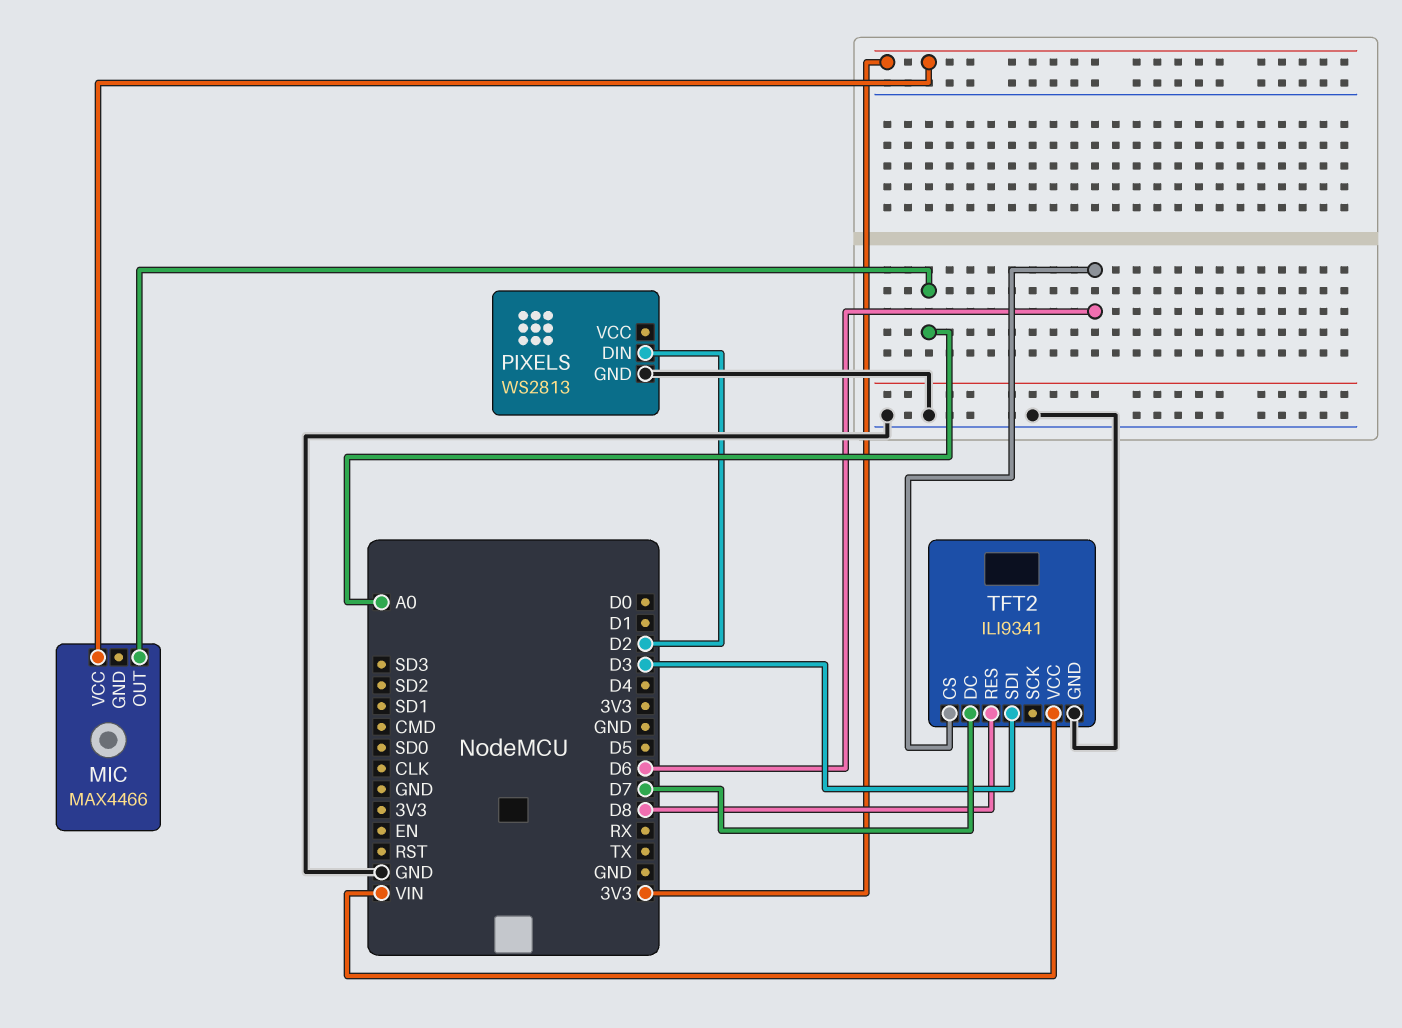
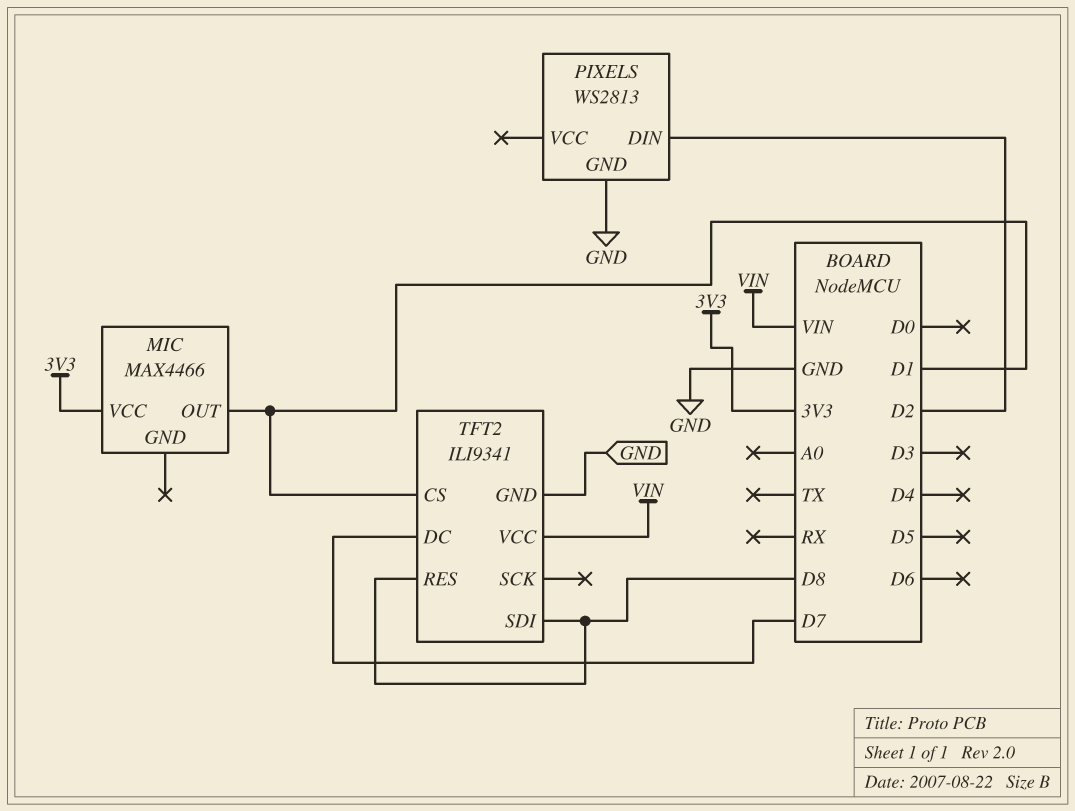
MIC pin OUT: A0 -> D1
TFT2 pin CS: D6 -> D1
TFT2 pin SDI: D3 -> D8

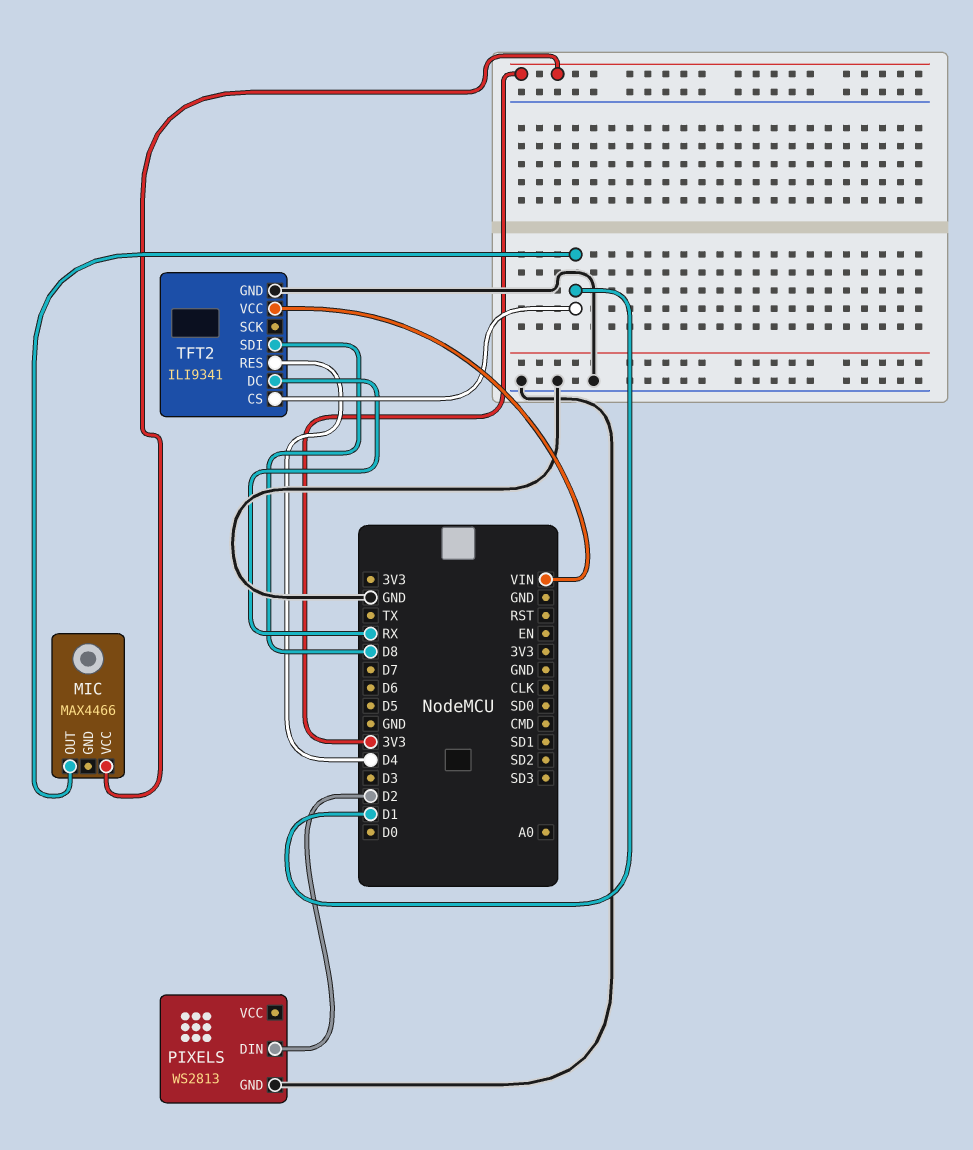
TFT2 pin DC: D7 -> RX
TFT2 pin RES: D8 -> D4

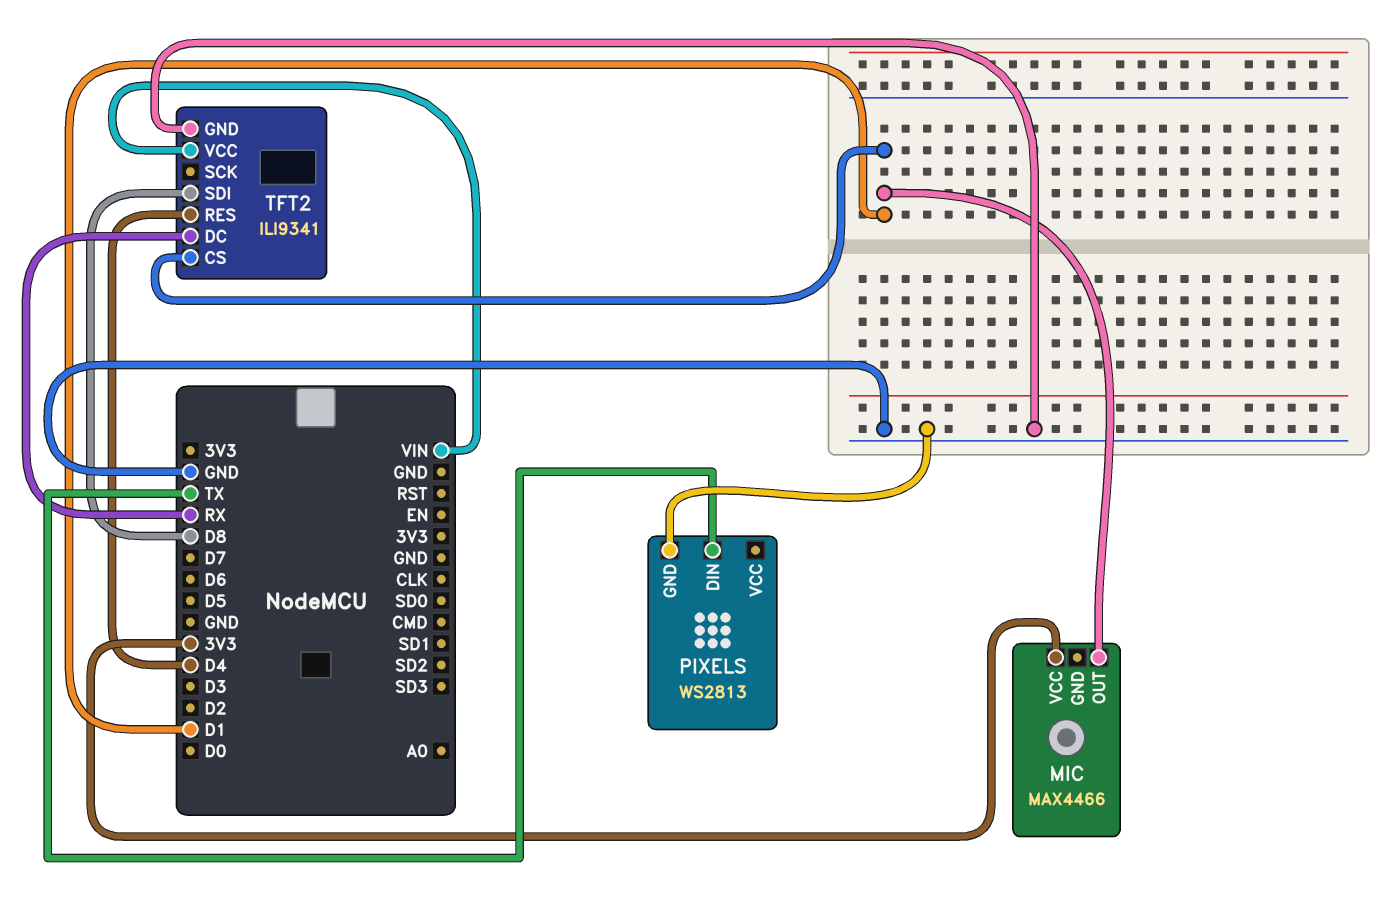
PIXELS pin DIN: D2 -> TX

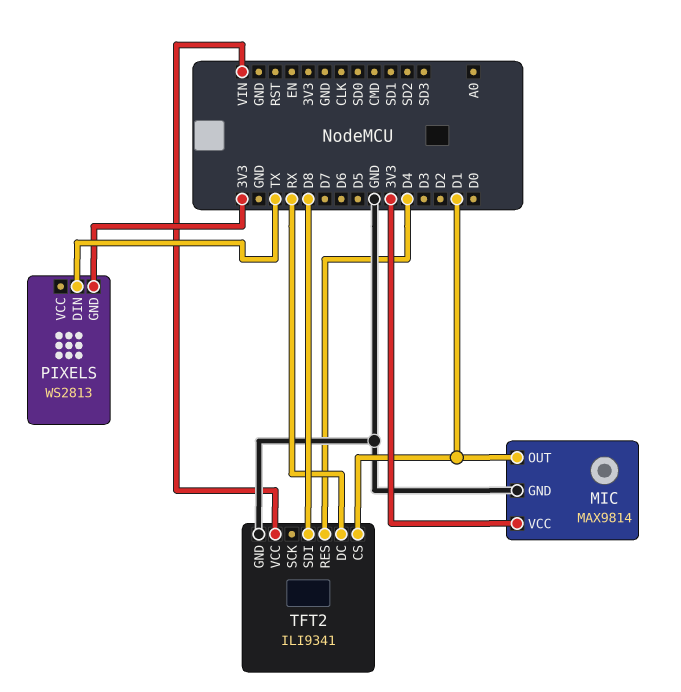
MIC: MAX4466 -> MAX9814
MIC pin GND: none -> GND
PIXELS pin GND: GND -> 3V3

